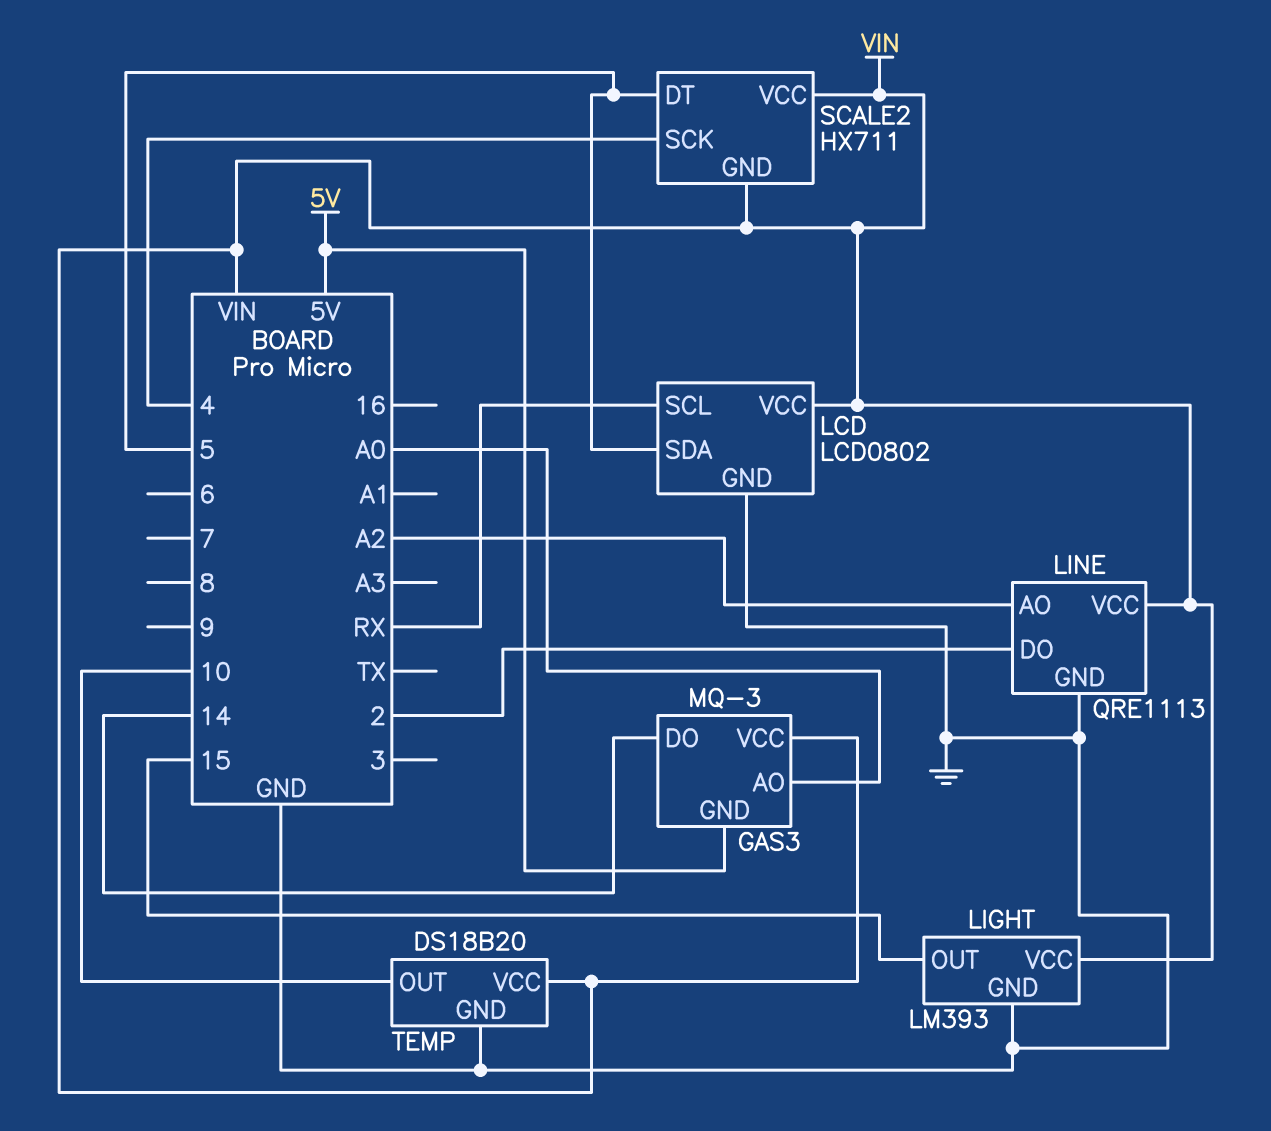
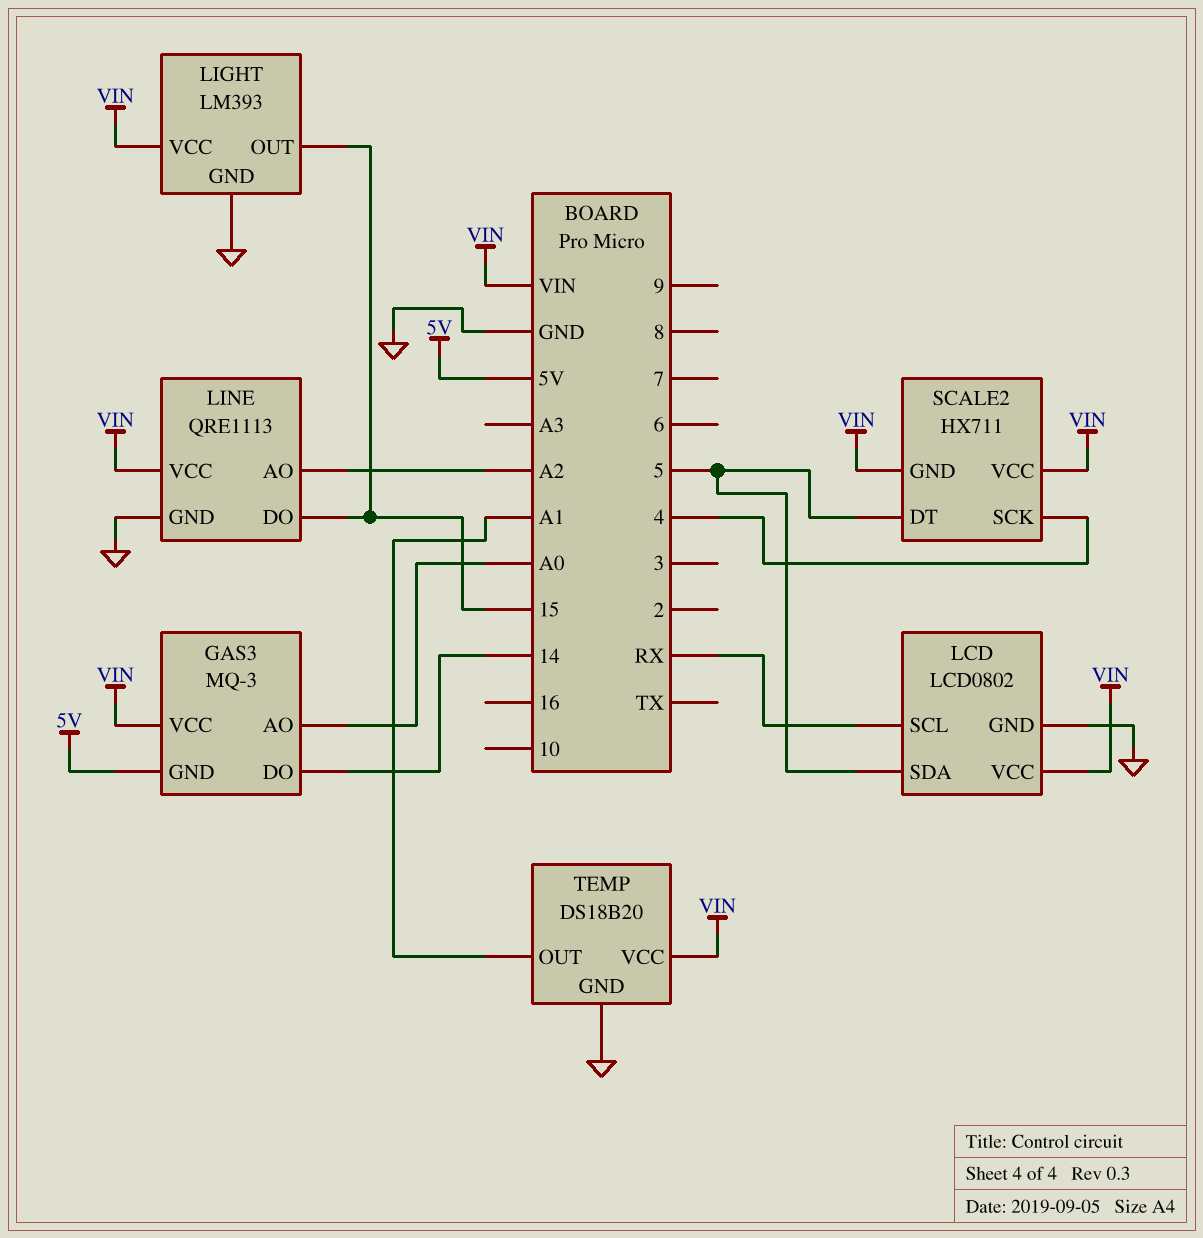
LINE pin DO: 2 -> 15
TEMP pin OUT: 10 -> A1

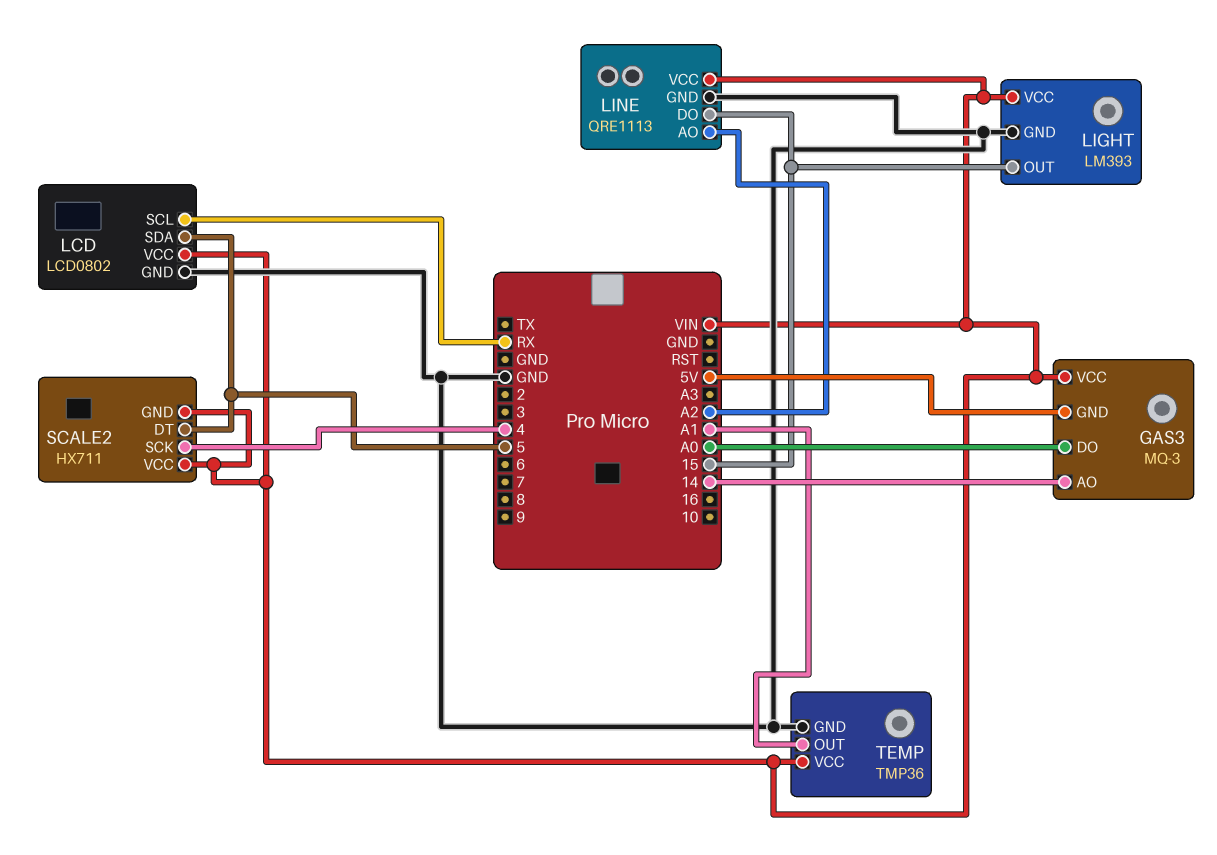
GAS3 pin AO: A0 -> 14
GAS3 pin DO: 14 -> A0
TEMP: DS18B20 -> TMP36

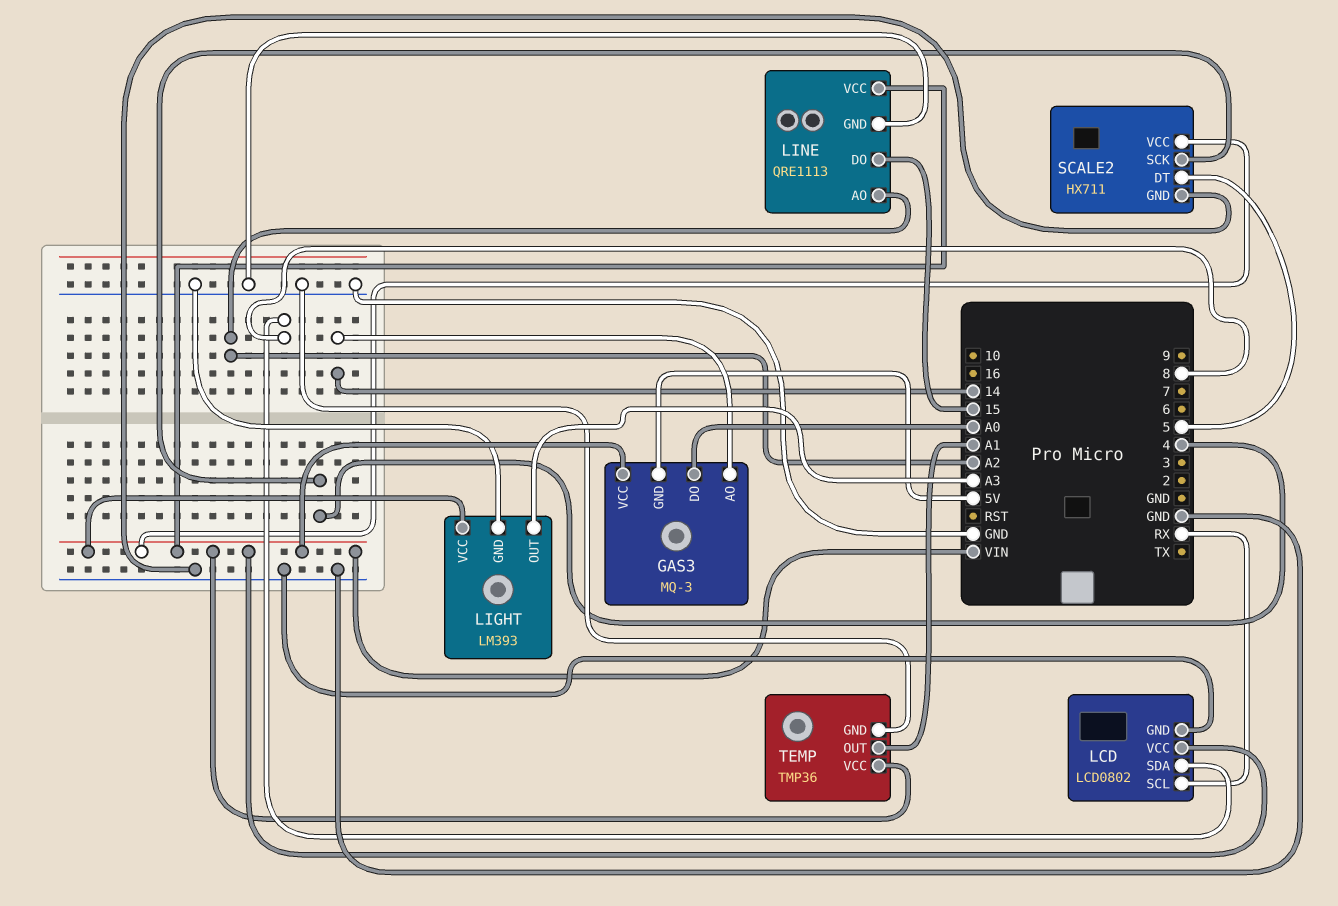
LCD pin SDA: 5 -> 8
LIGHT pin OUT: 15 -> A3
SCALE2 pin GND: VIN -> GND

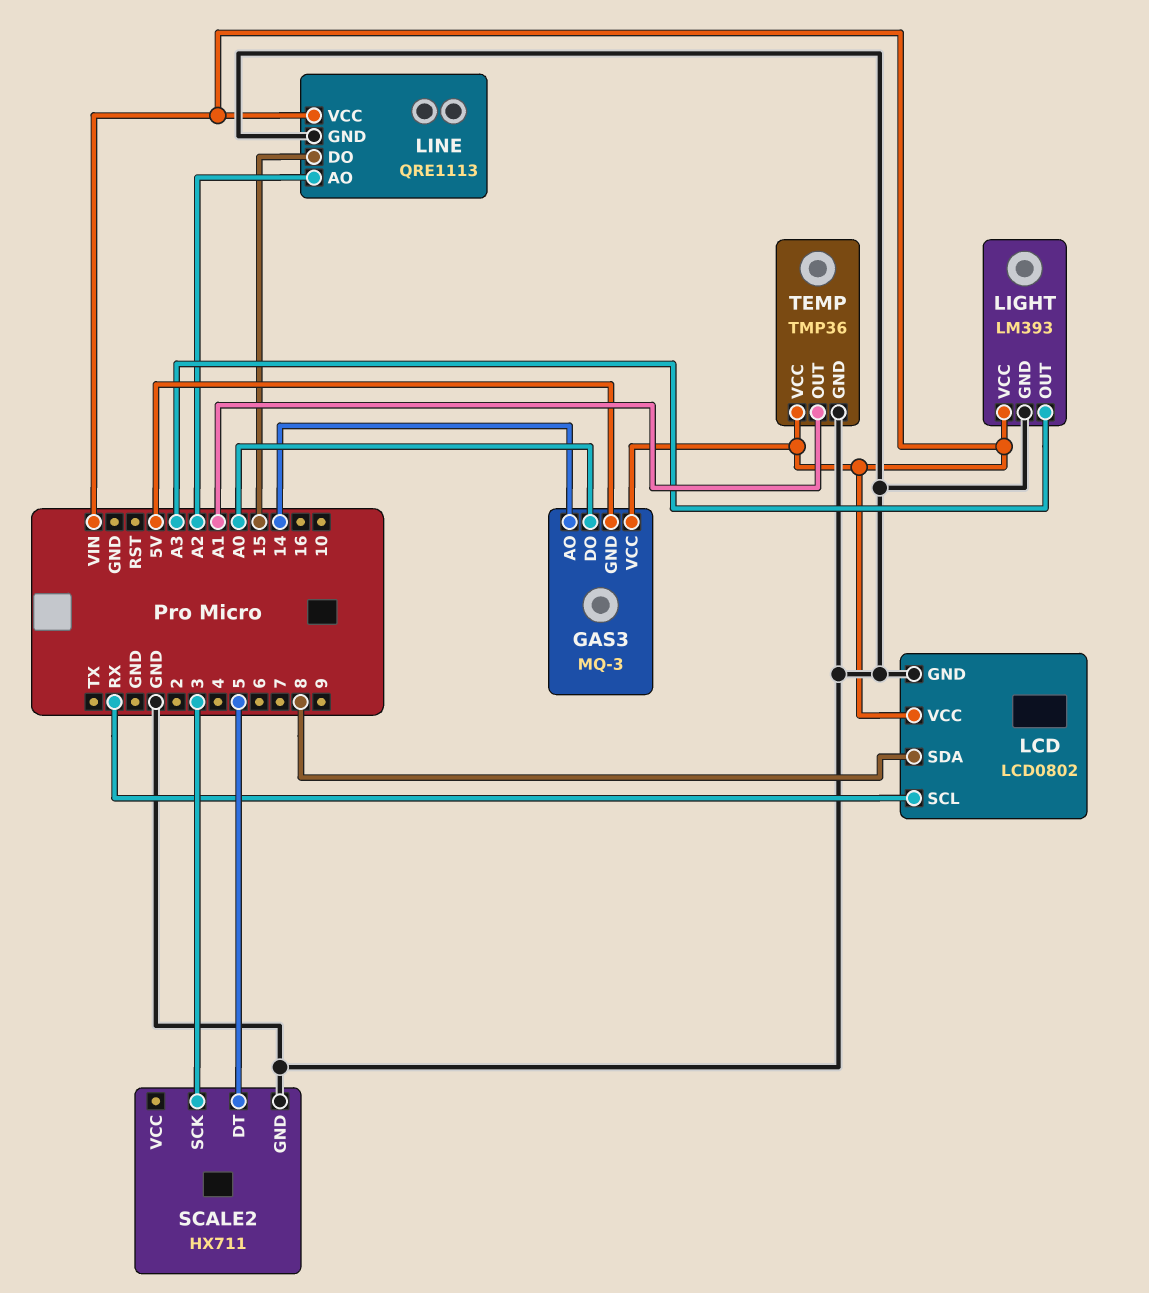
SCALE2 pin SCK: 4 -> 3
SCALE2 pin VCC: VIN -> none

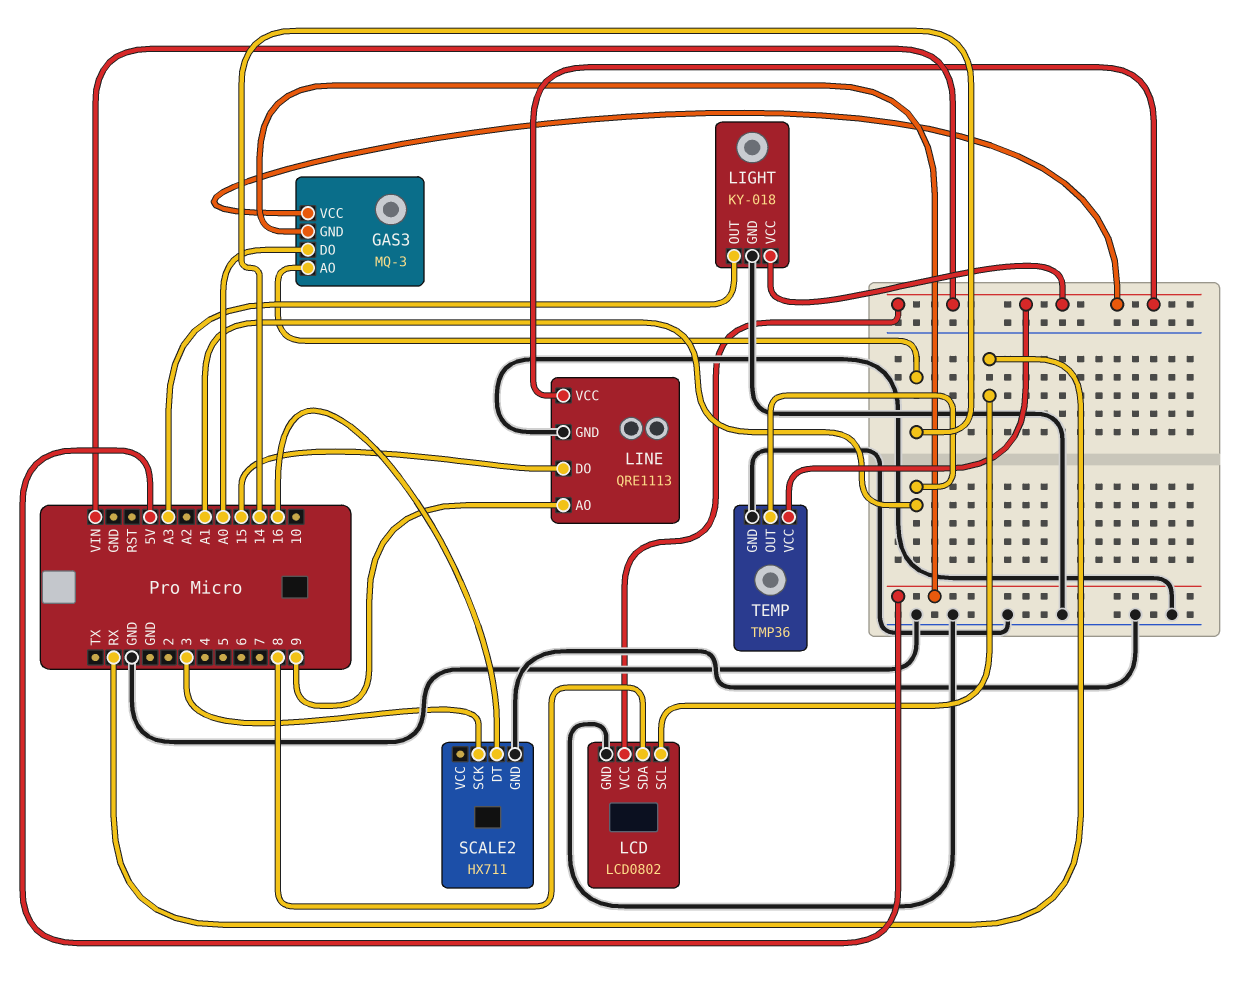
LIGHT: LM393 -> KY-018
LINE pin AO: A2 -> 9
SCALE2 pin DT: 5 -> 16

